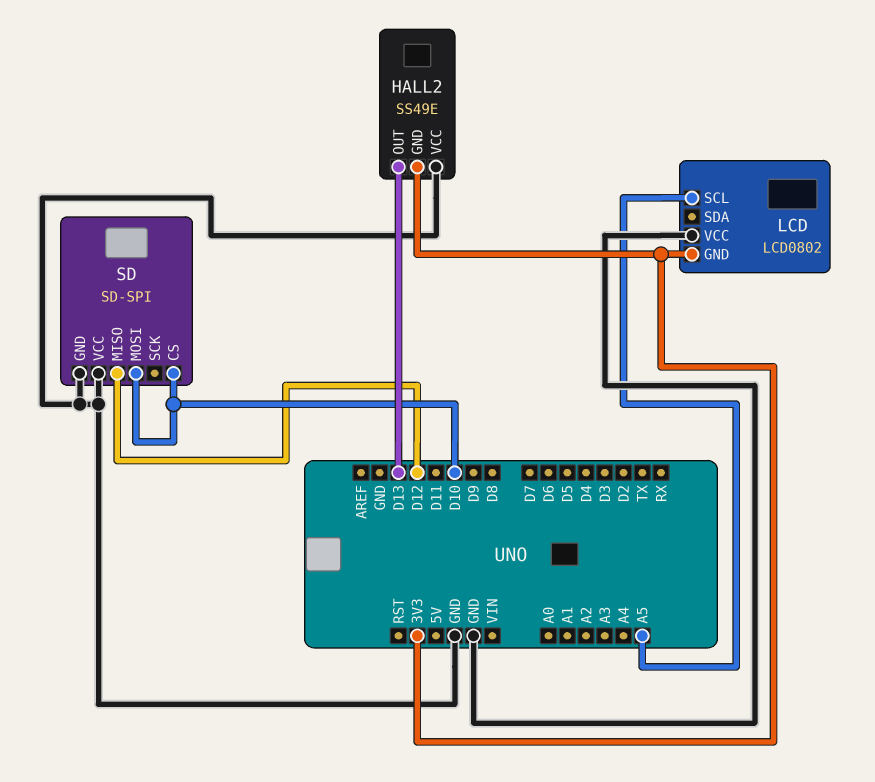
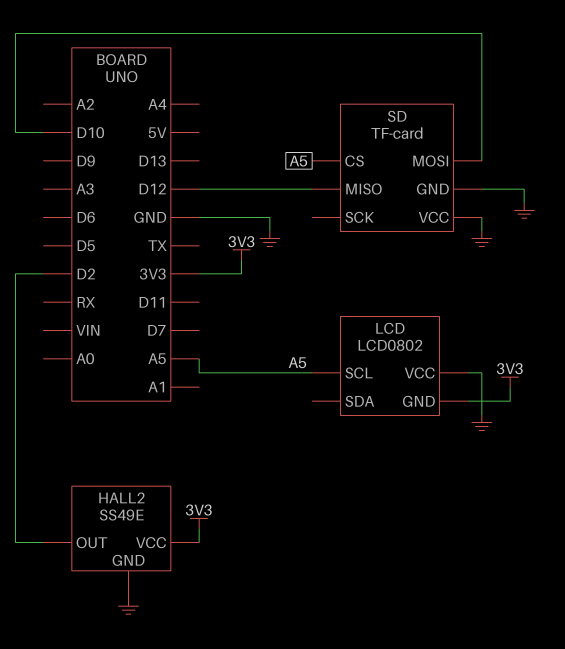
HALL2 pin GND: 3V3 -> GND
HALL2 pin OUT: D13 -> D2
HALL2 pin VCC: GND -> 3V3
SD: SD-SPI -> TF-card
SD pin CS: D10 -> A5

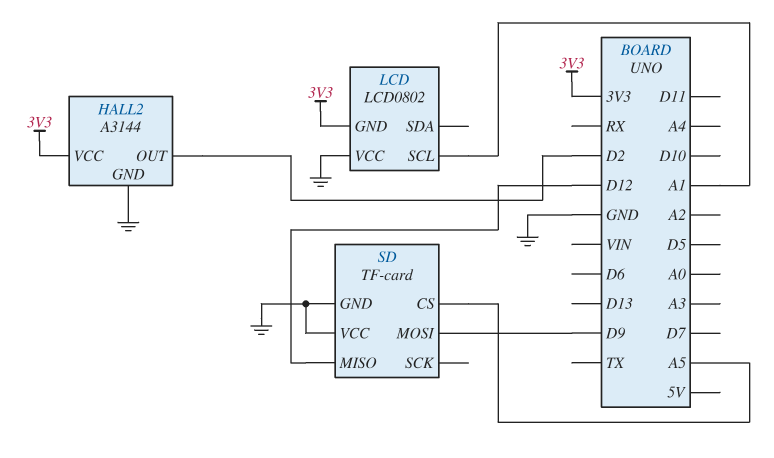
HALL2: SS49E -> A3144
LCD pin SCL: A5 -> A1
SD pin MOSI: D10 -> D9

